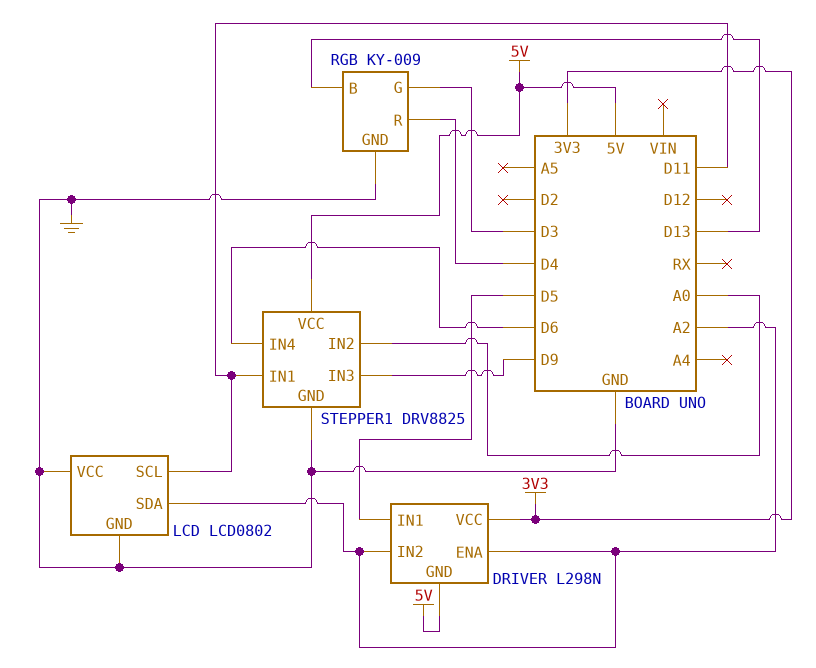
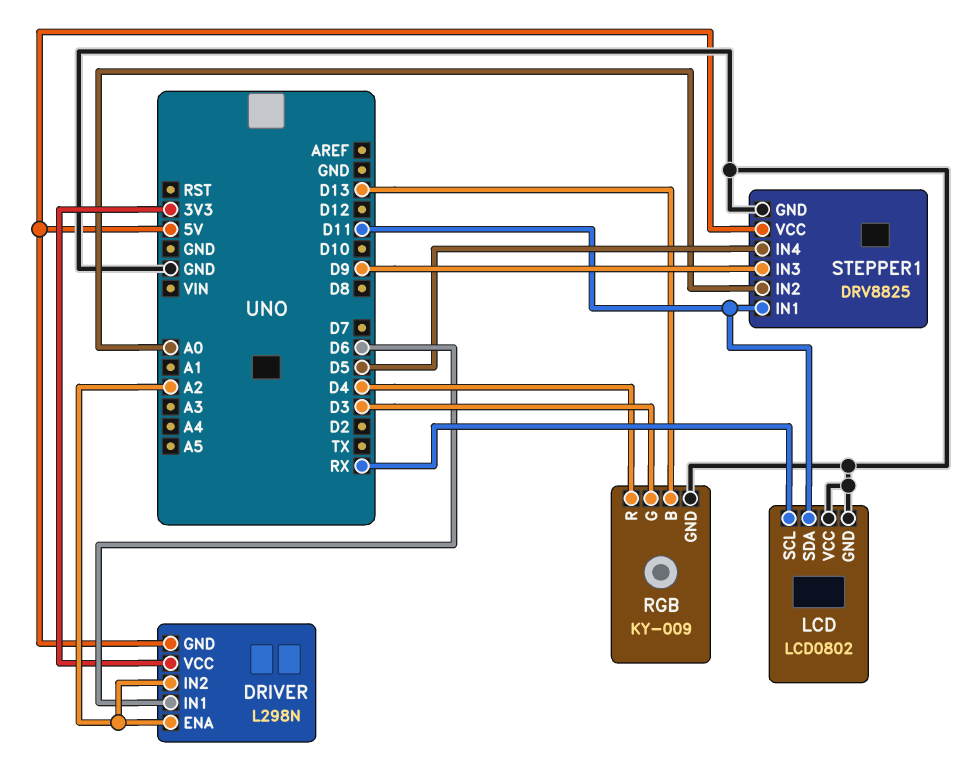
DRIVER pin IN1: D5 -> D6
LCD pin SCL: D11 -> RX
LCD pin SDA: A2 -> D11
STEPPER1 pin IN4: D6 -> D5

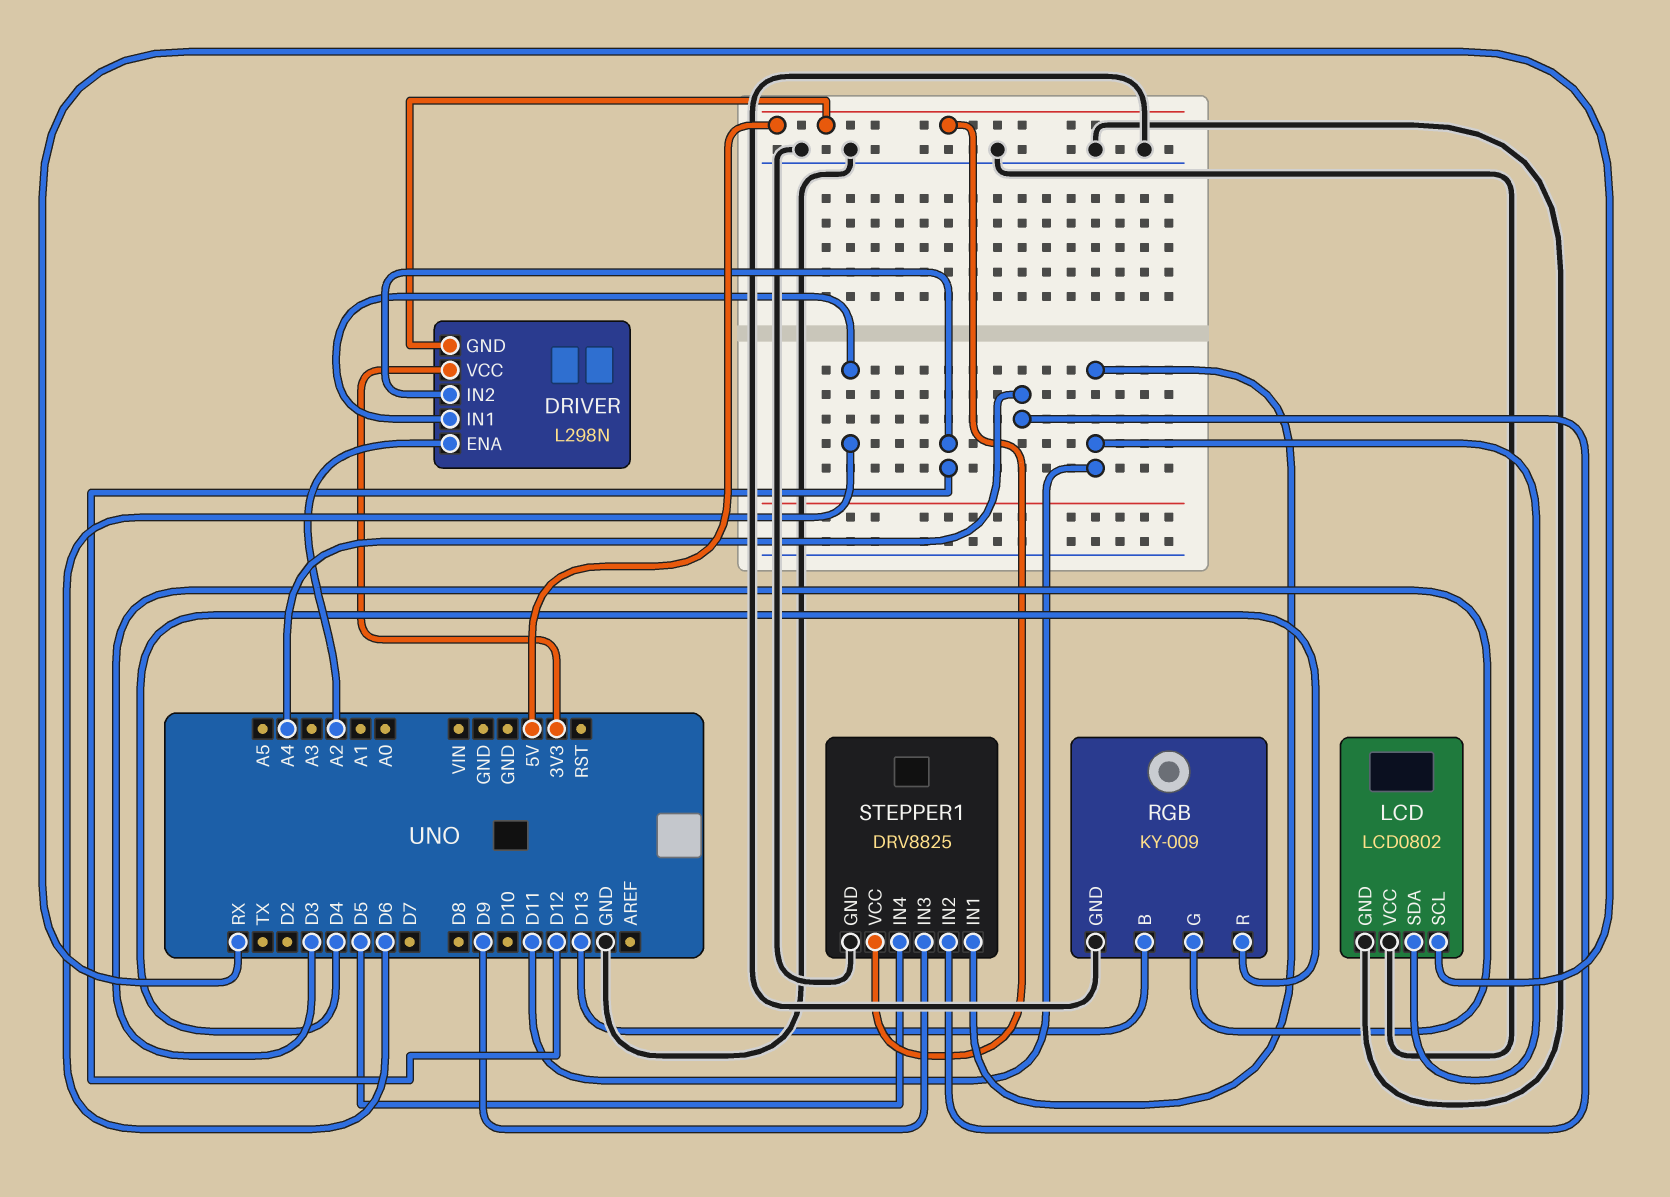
DRIVER pin IN2: A2 -> D12
STEPPER1 pin IN2: A0 -> A4

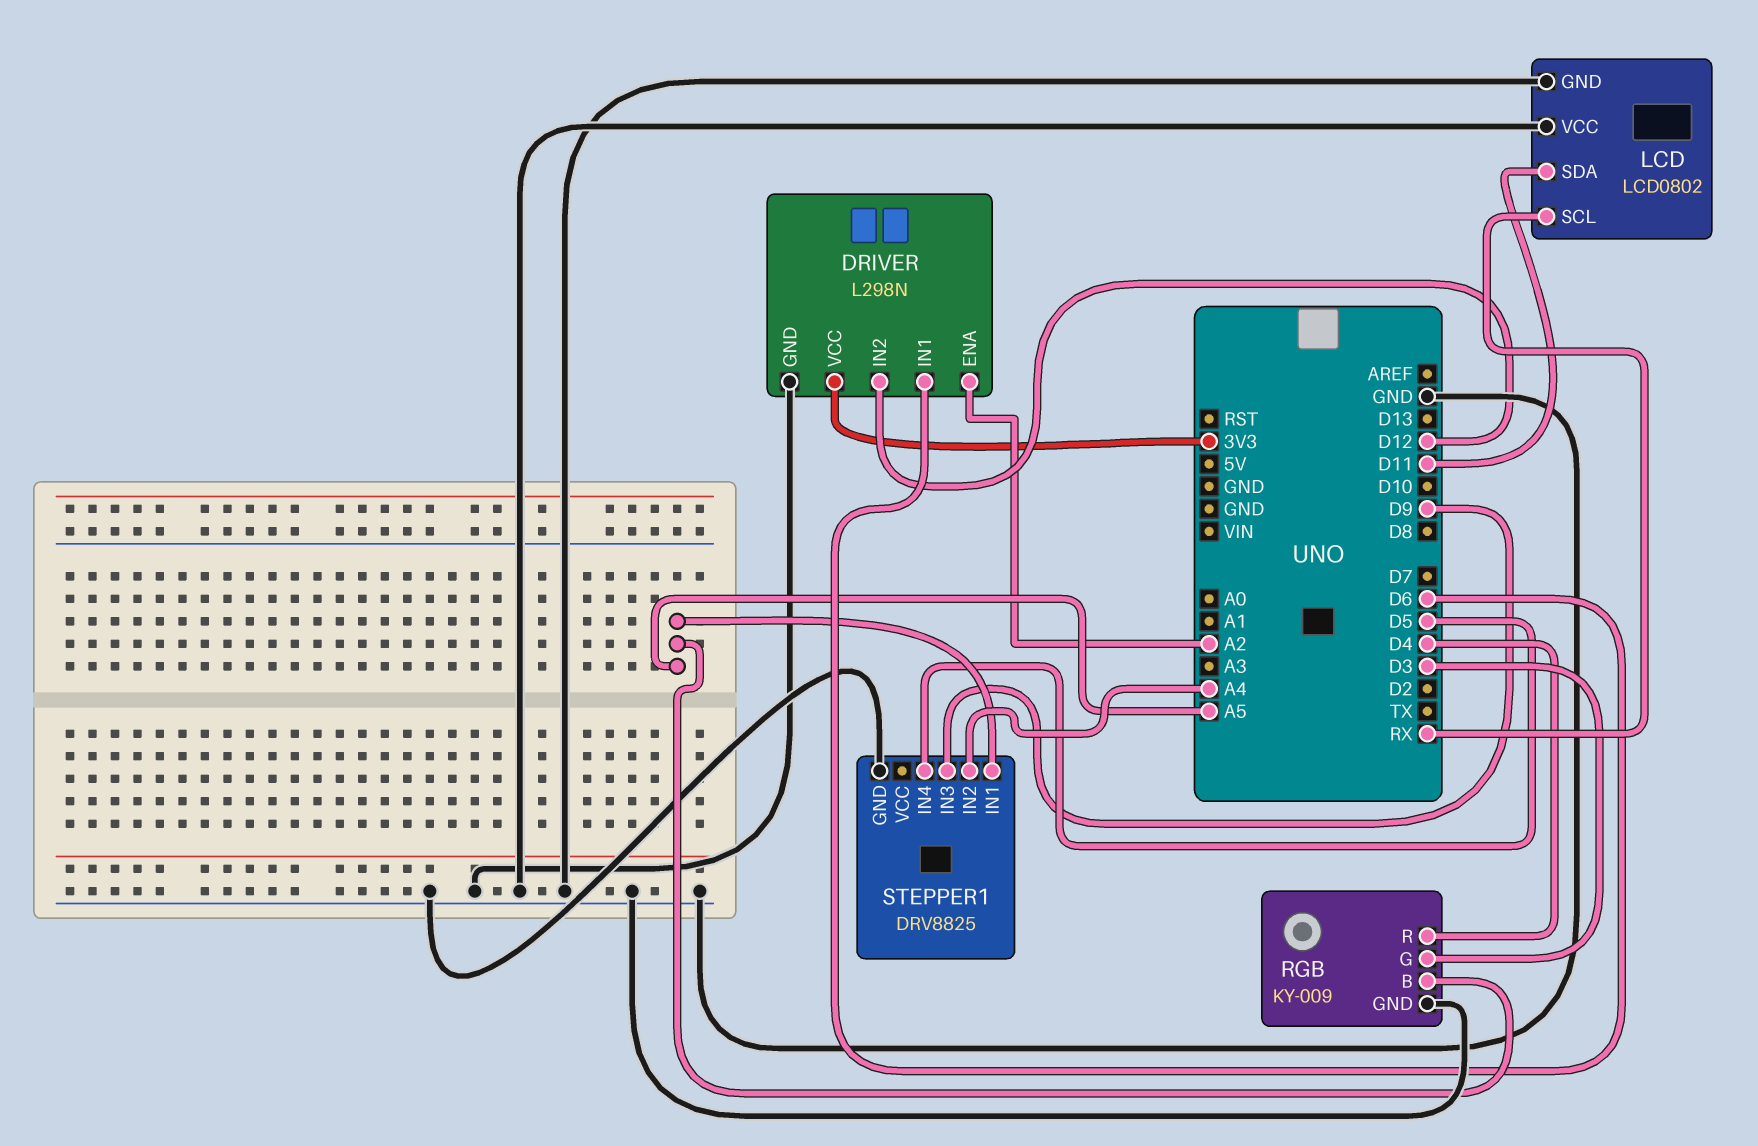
DRIVER pin GND: 5V -> GND
RGB pin B: D13 -> A5
STEPPER1 pin IN1: D11 -> A5
STEPPER1 pin VCC: 5V -> none

